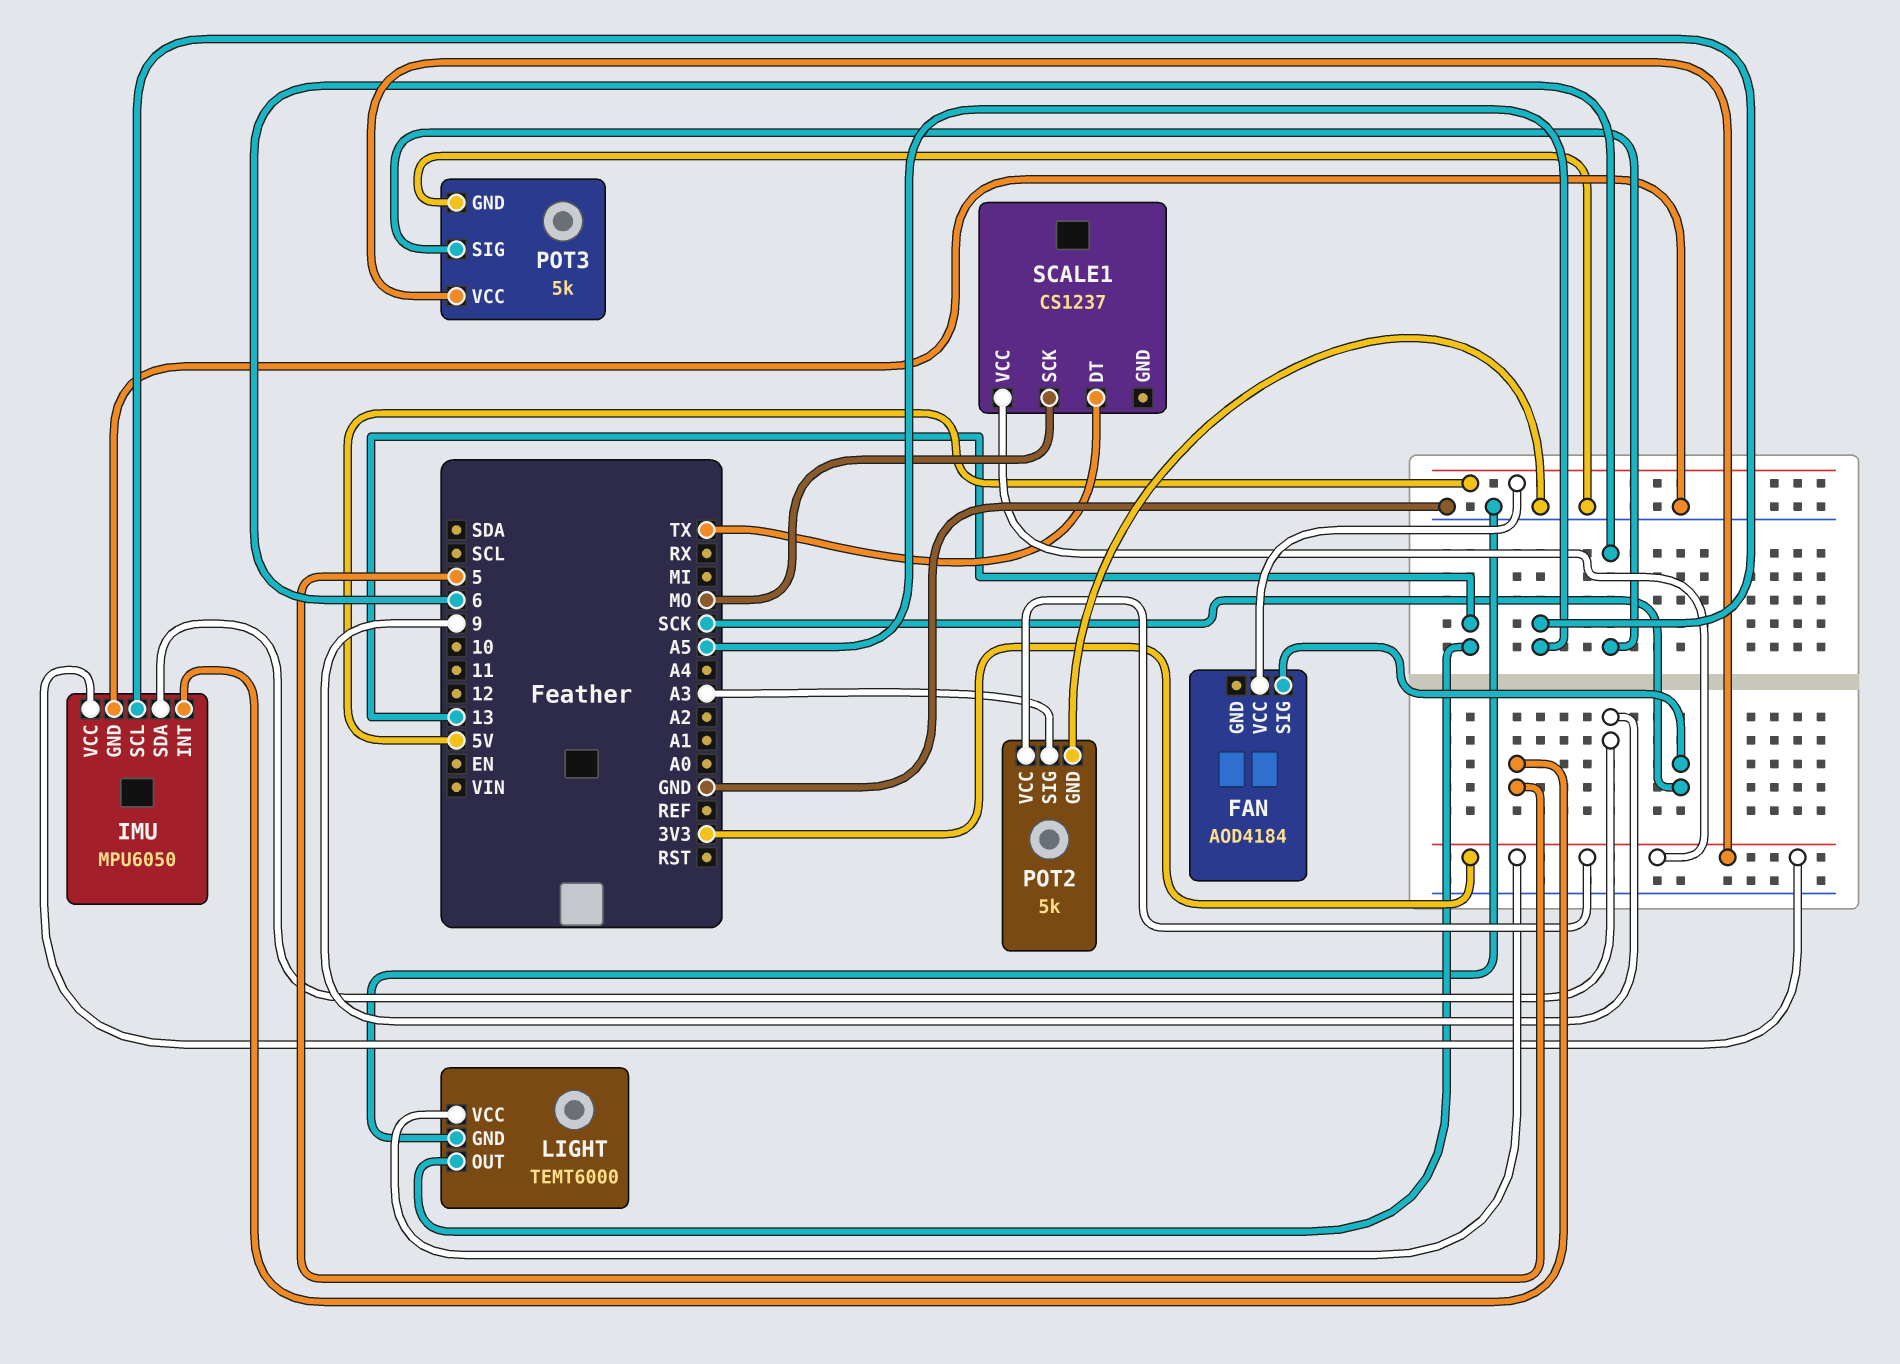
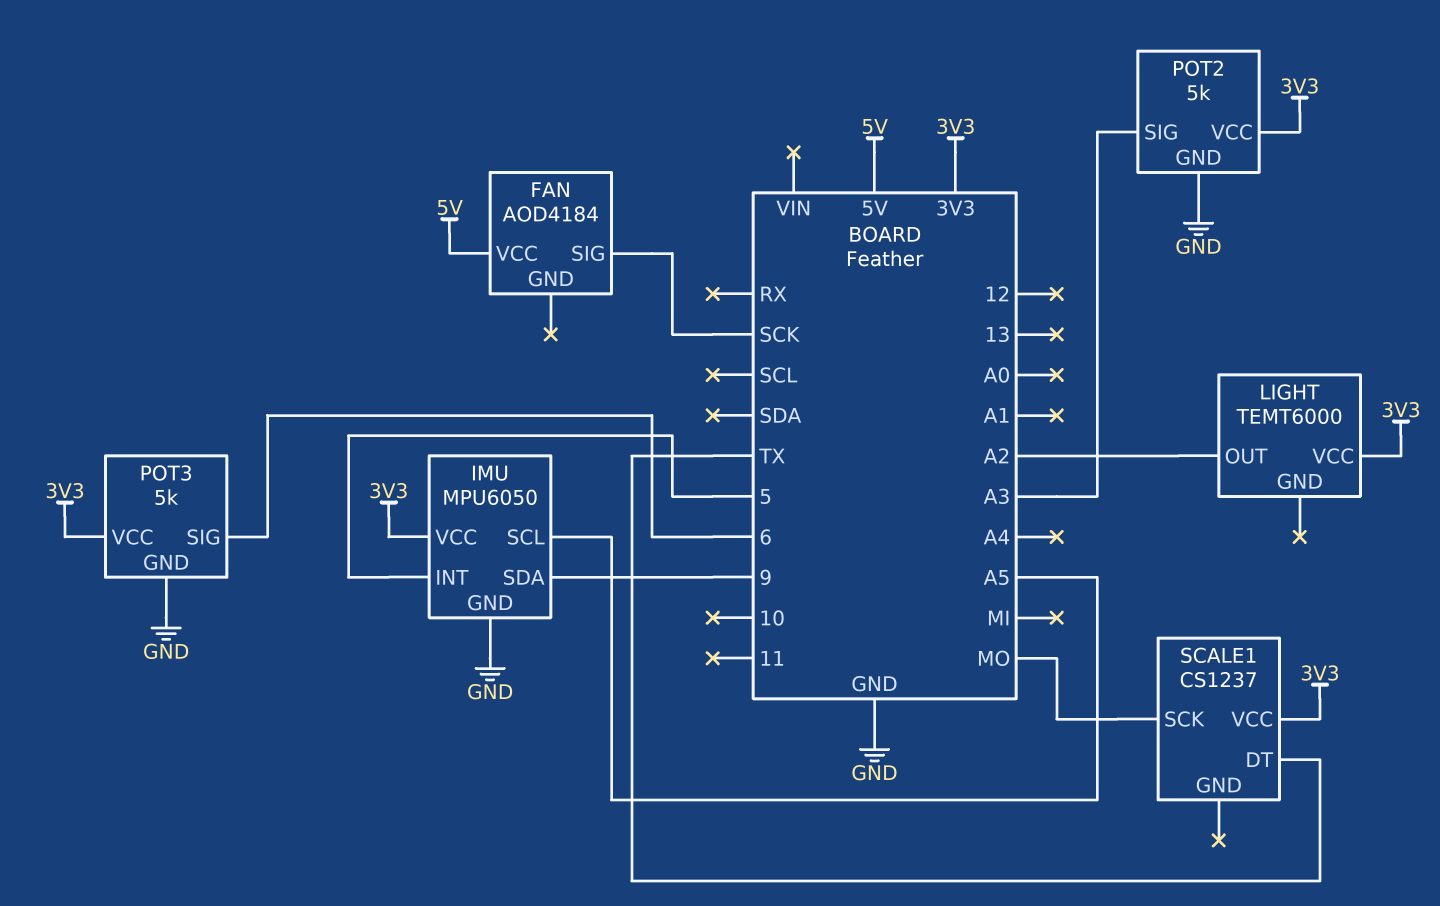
LIGHT pin GND: GND -> none
LIGHT pin OUT: 13 -> A2

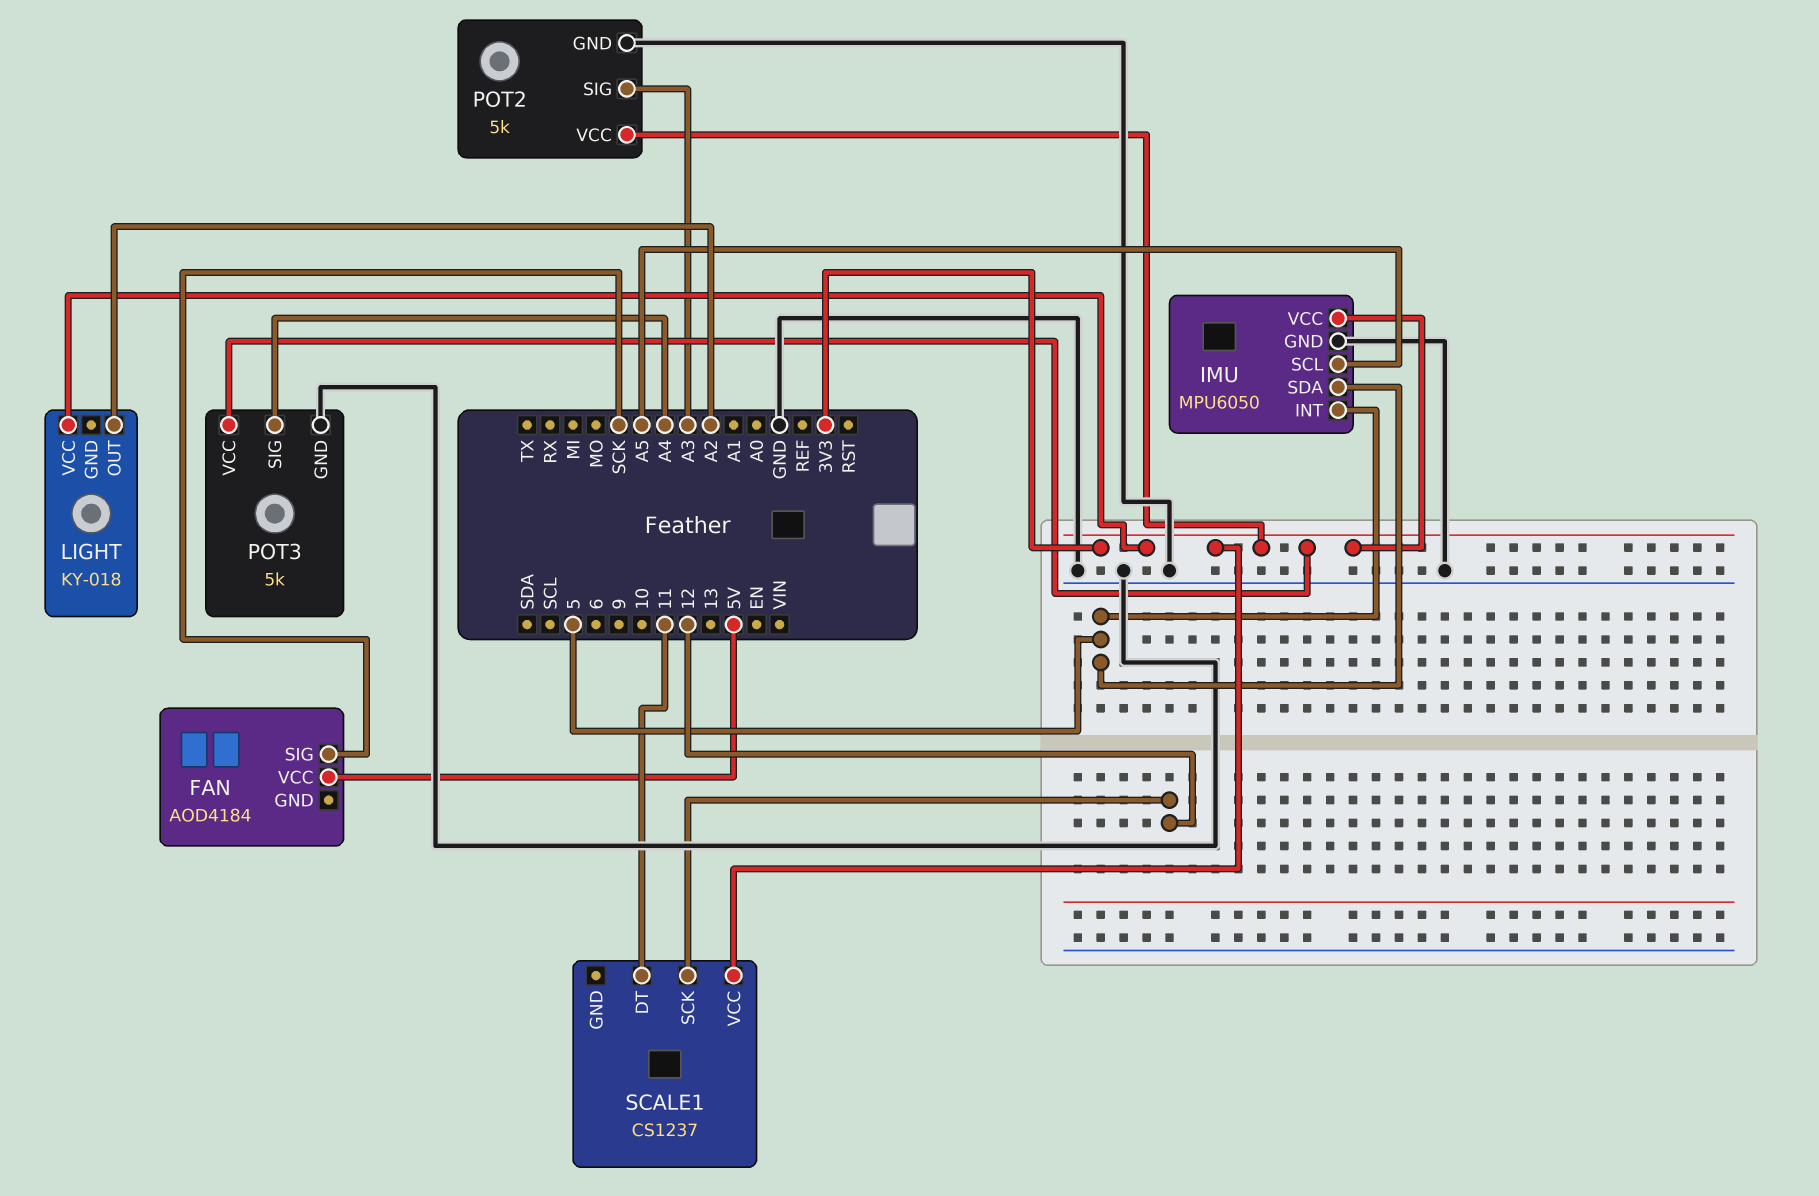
IMU pin SDA: 9 -> 5
LIGHT: TEMT6000 -> KY-018
POT3 pin SIG: 6 -> A4
SCALE1 pin DT: TX -> 11
SCALE1 pin SCK: MO -> 12

